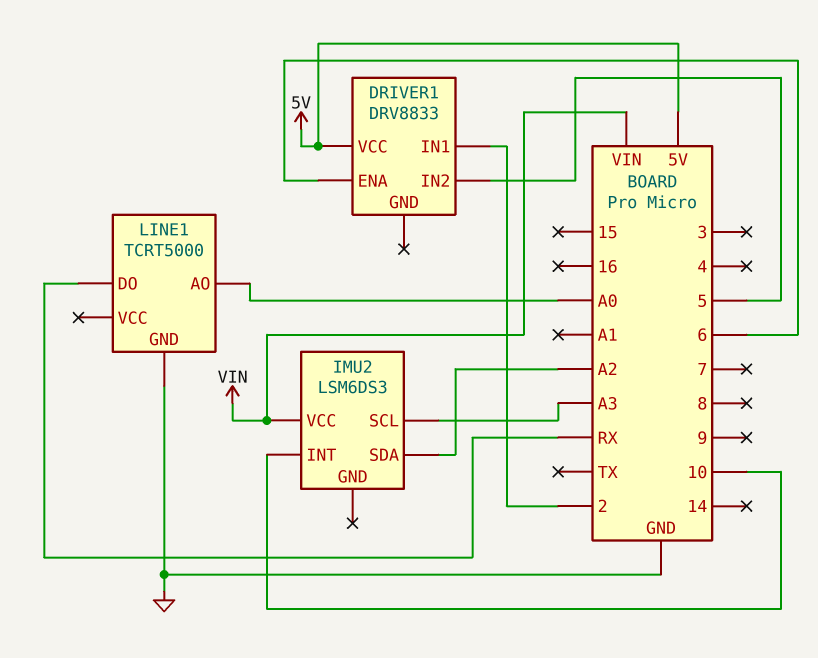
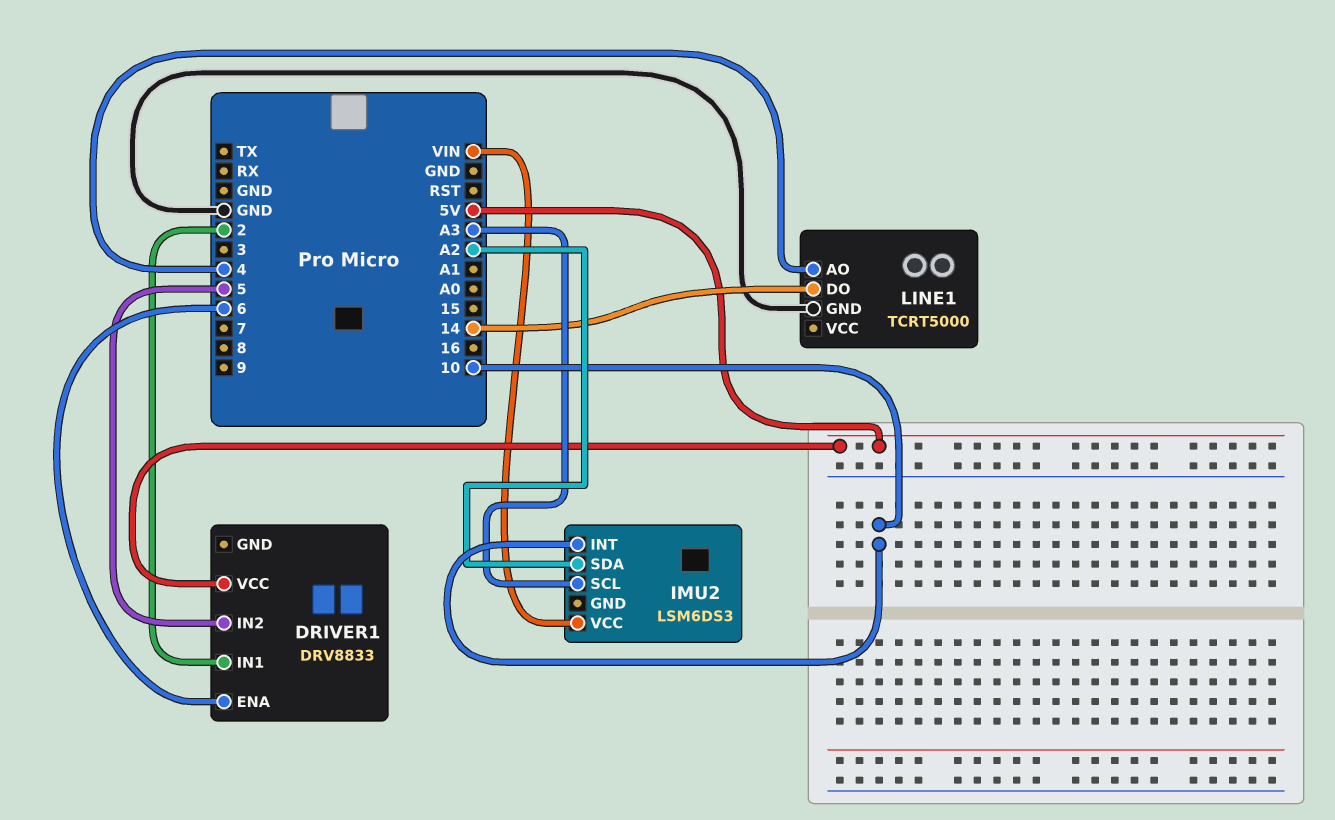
LINE1 pin AO: A0 -> 4
LINE1 pin DO: RX -> 14

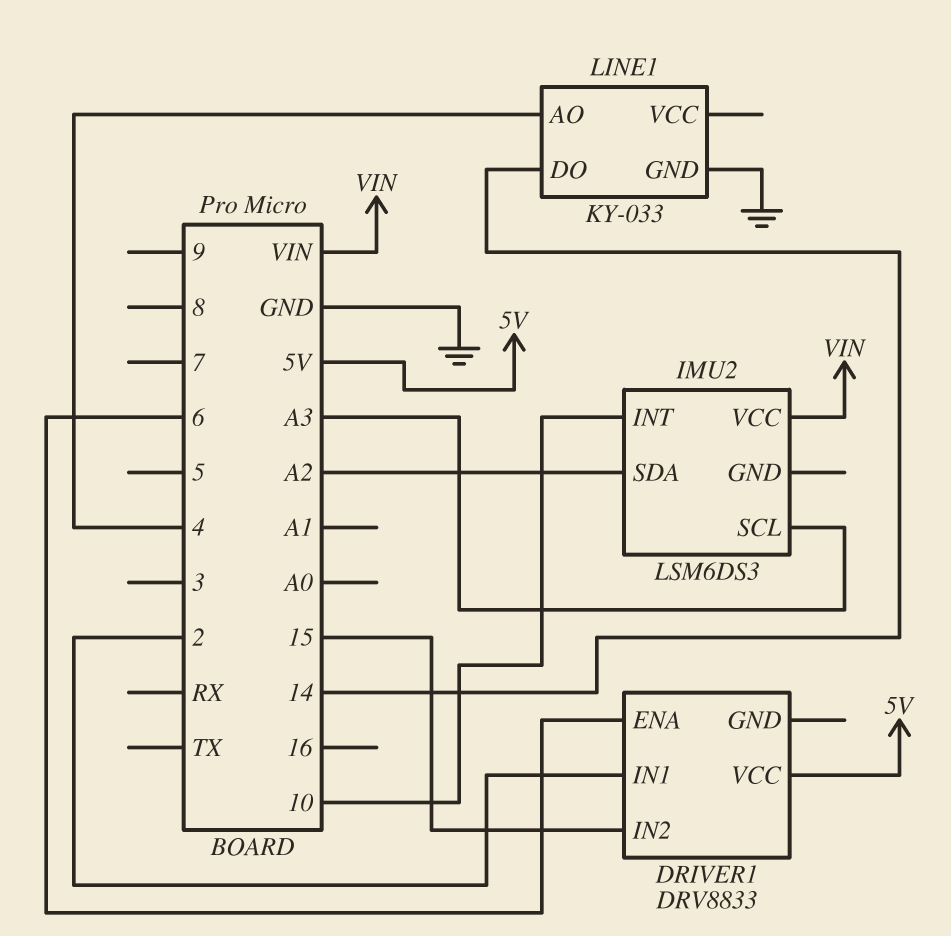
DRIVER1 pin IN2: 5 -> 15
LINE1: TCRT5000 -> KY-033

